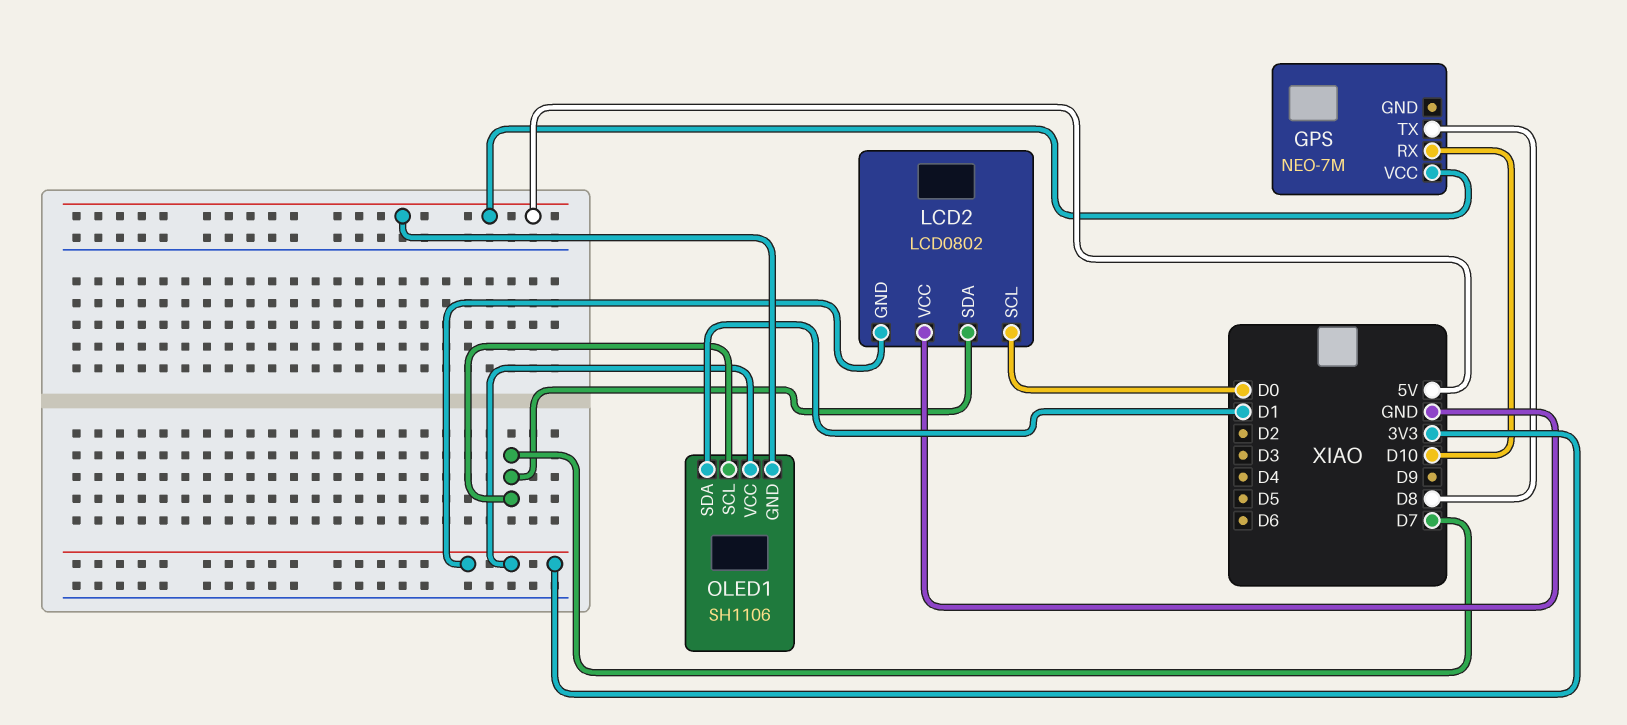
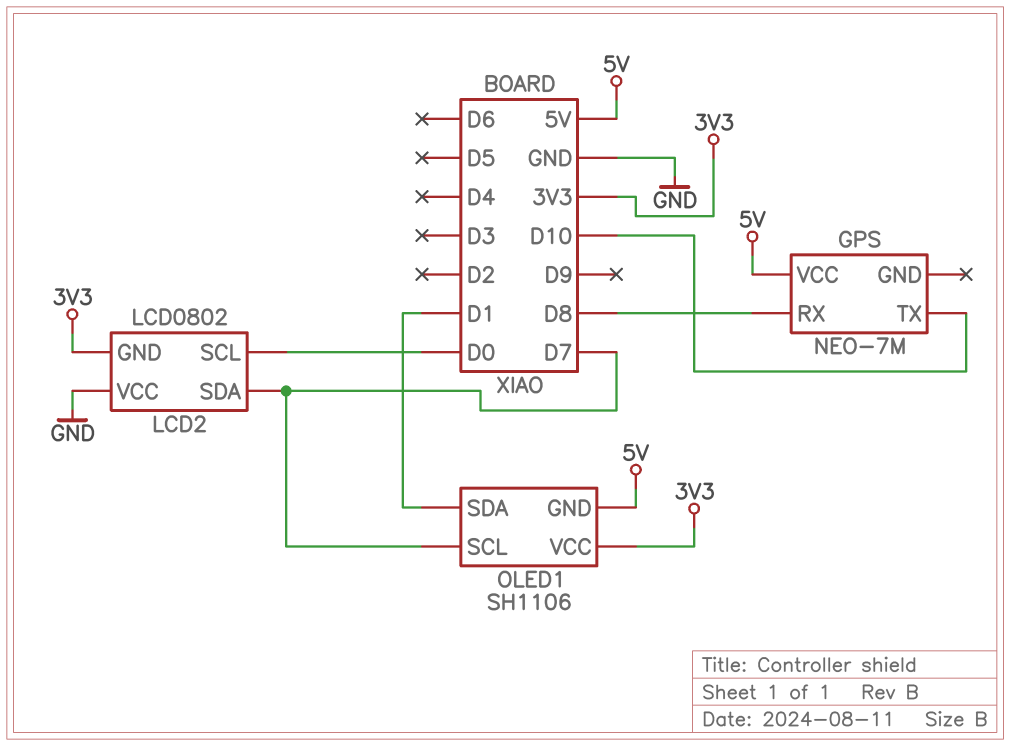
GPS pin RX: D10 -> D8
GPS pin TX: D8 -> D10

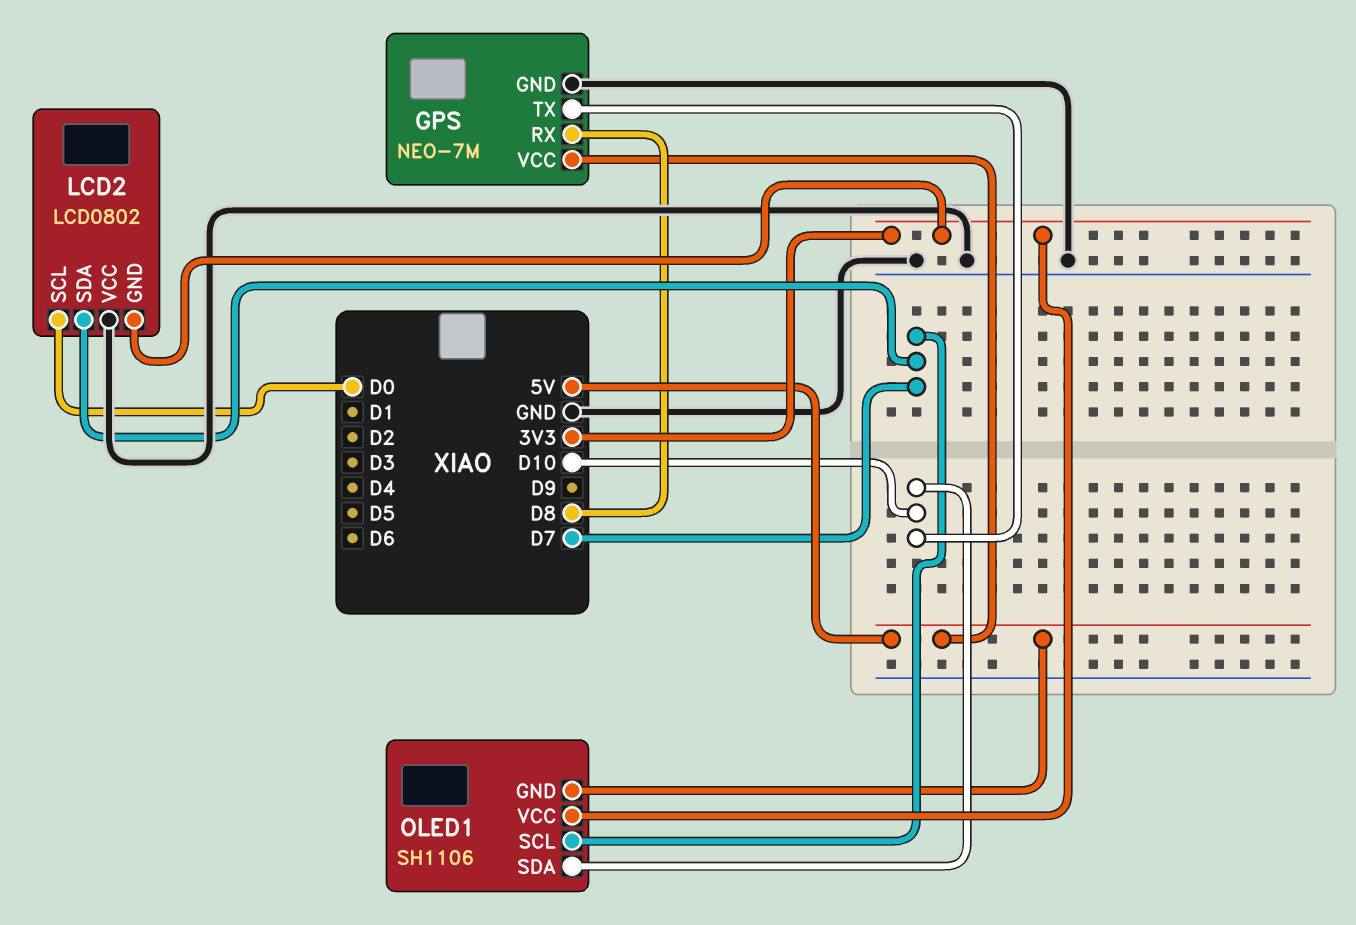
GPS pin GND: none -> GND
OLED1 pin SDA: D1 -> D10

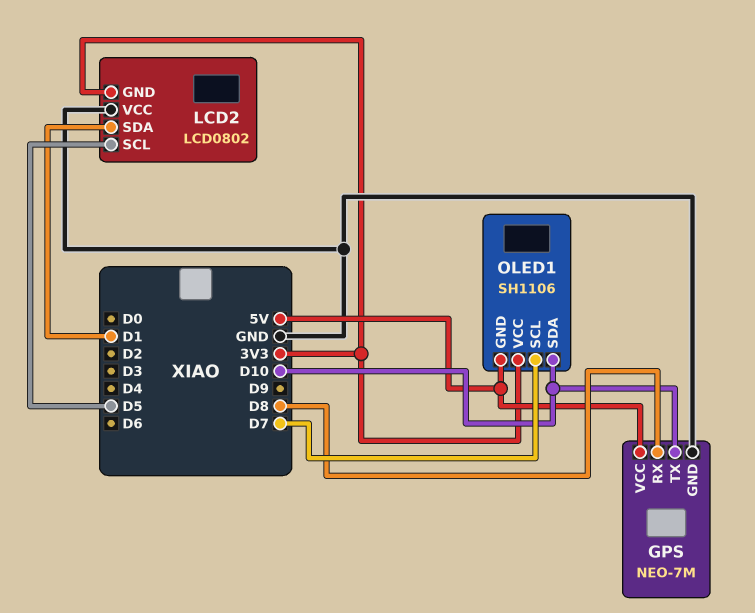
LCD2 pin SCL: D0 -> D5
LCD2 pin SDA: D7 -> D1

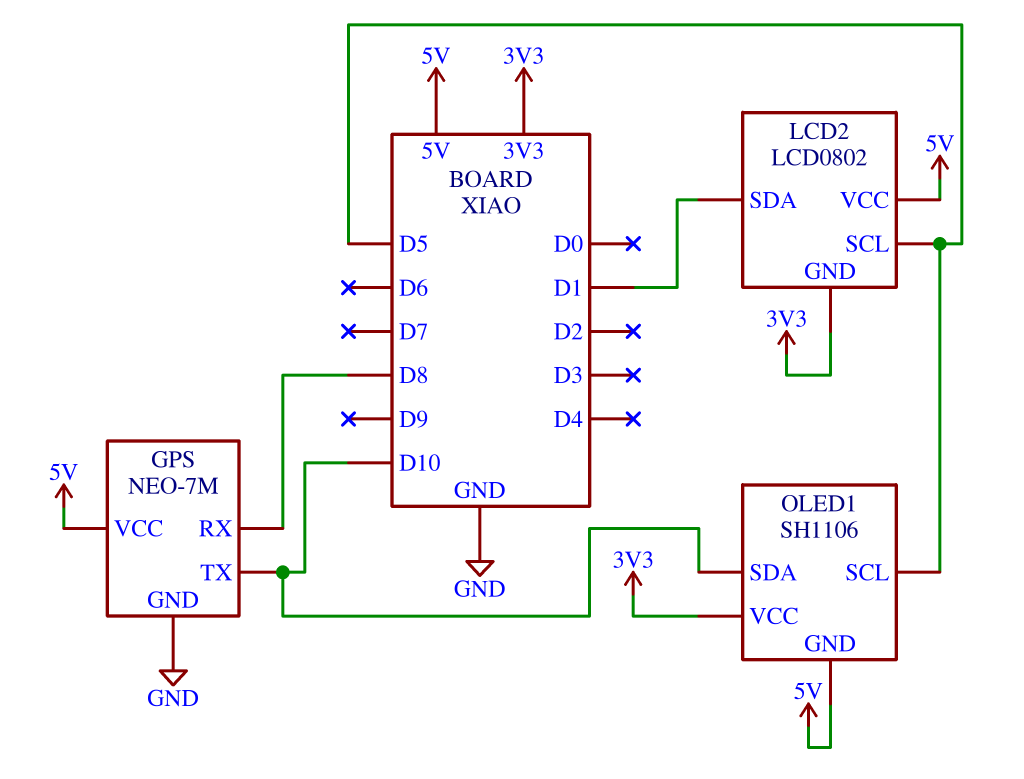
LCD2 pin VCC: GND -> 5V
OLED1 pin SCL: D7 -> D5

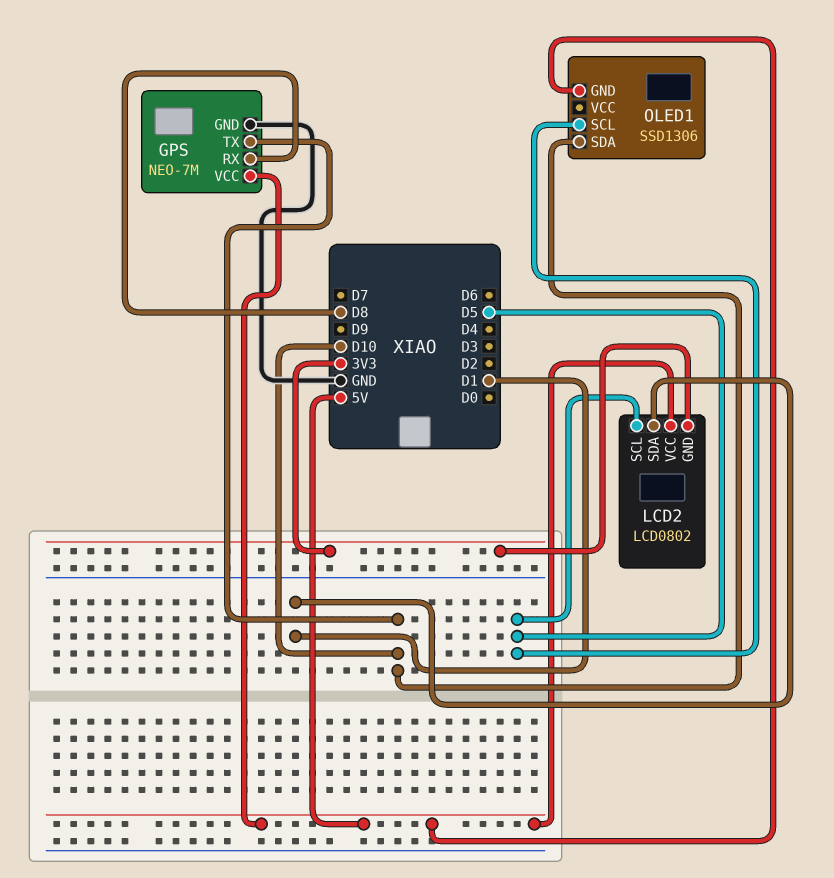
OLED1: SH1106 -> SSD1306
OLED1 pin VCC: 3V3 -> none

